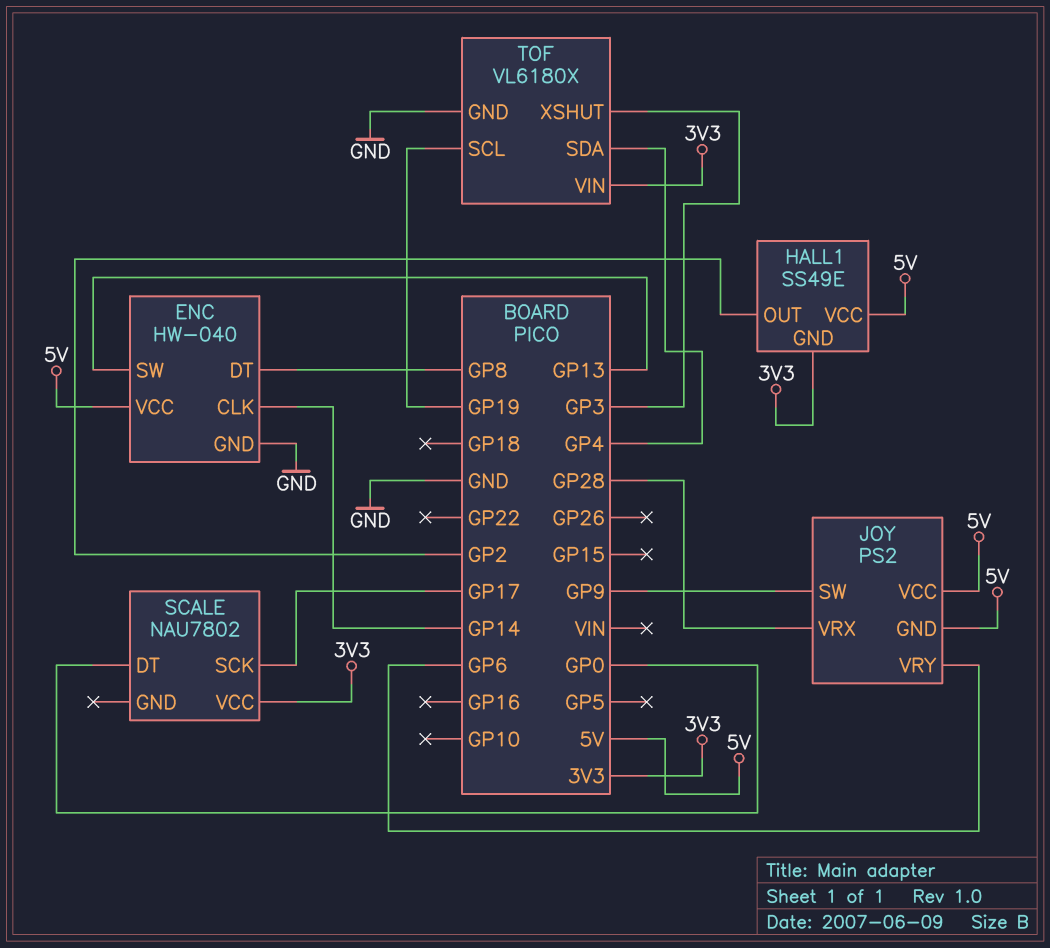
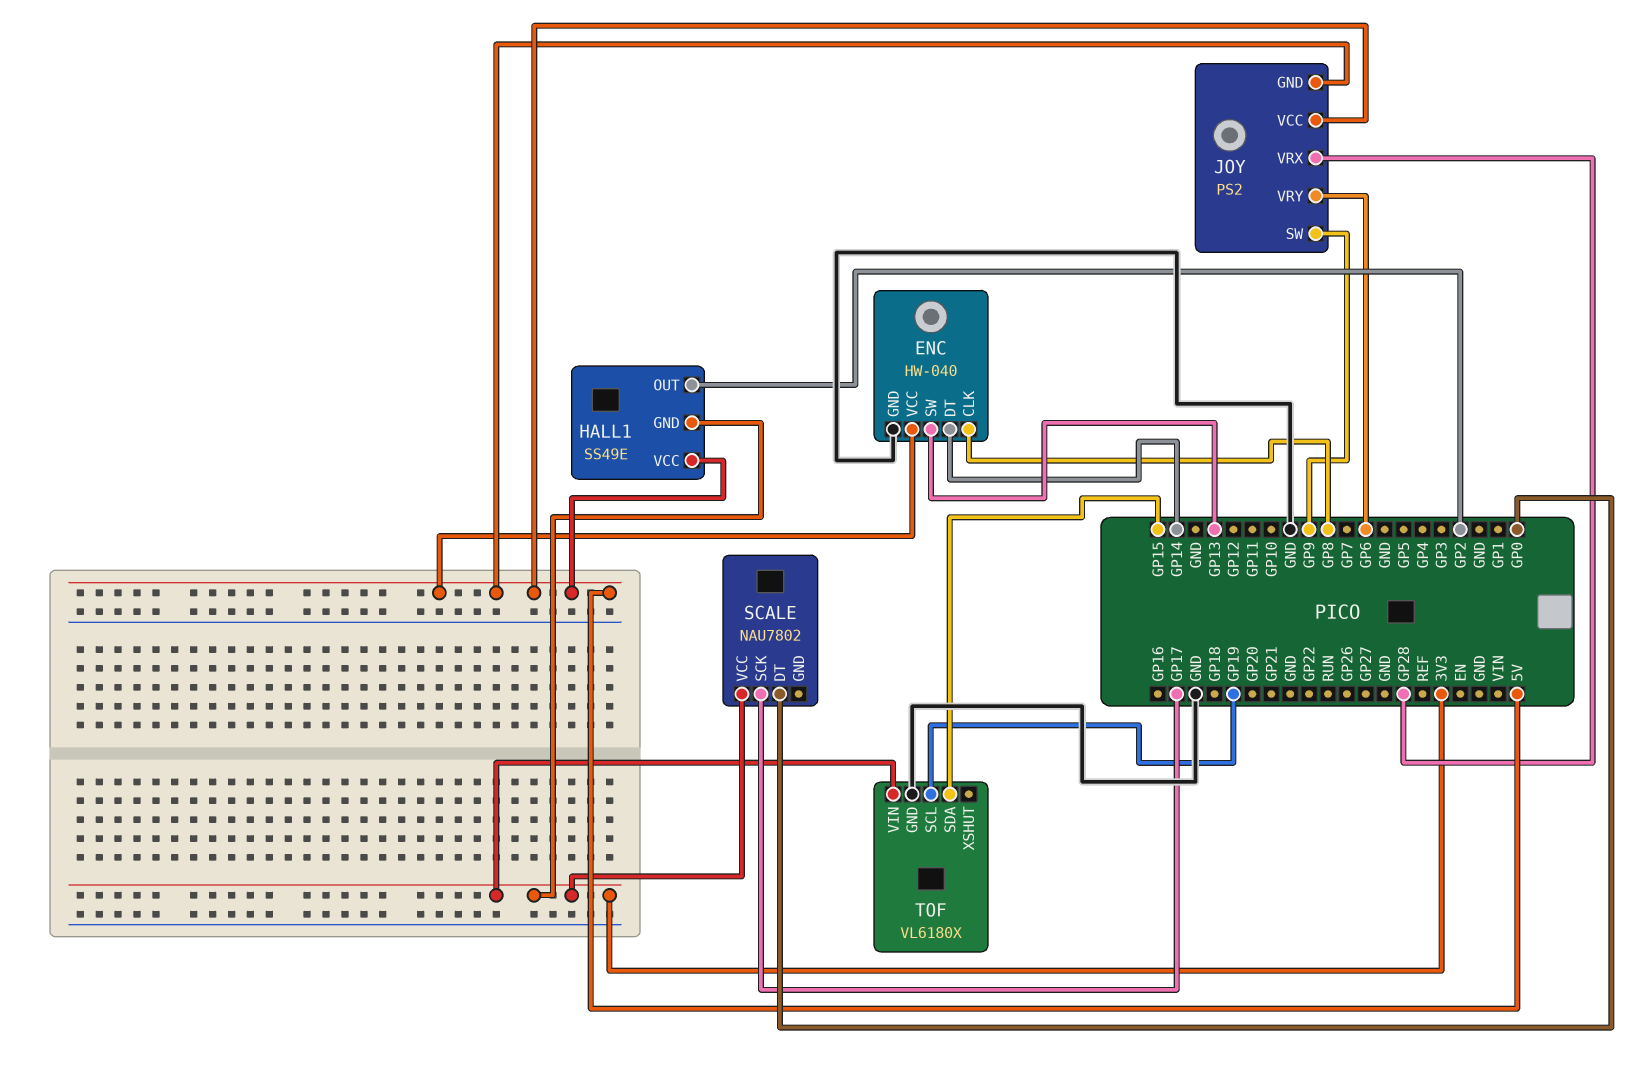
ENC pin CLK: GP14 -> GP8
ENC pin DT: GP8 -> GP14
TOF pin SDA: GP4 -> GP15
TOF pin XSHUT: GP3 -> none

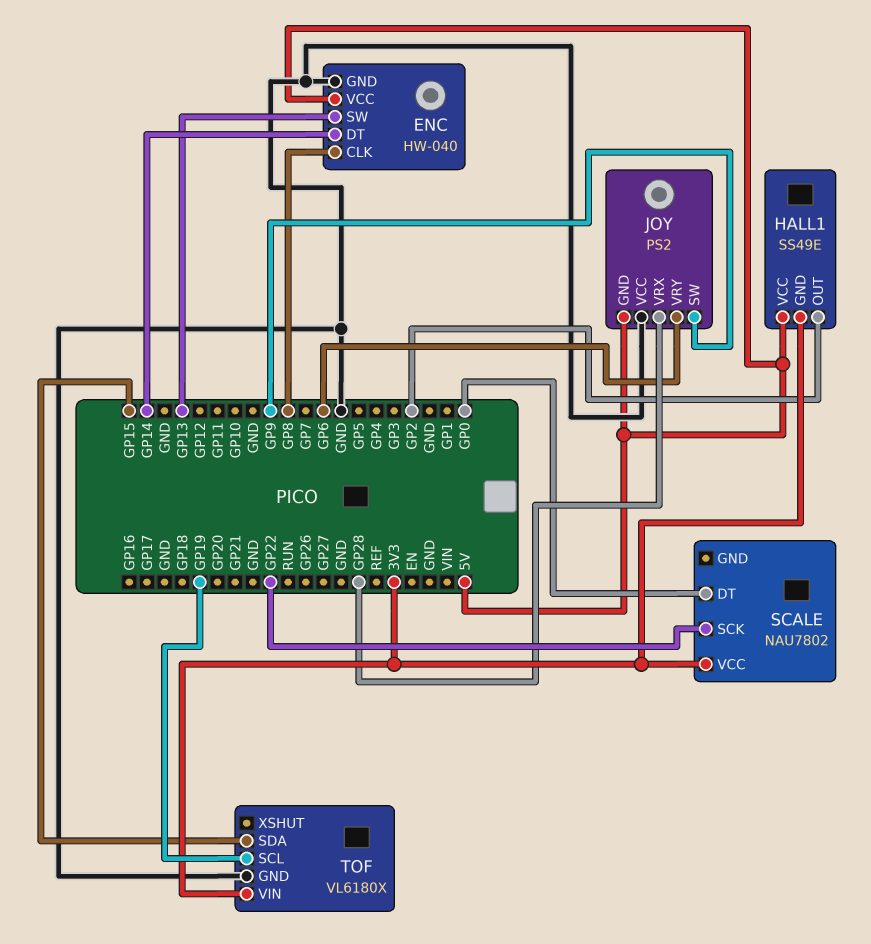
JOY pin VCC: 5V -> GND
SCALE pin SCK: GP17 -> GP22

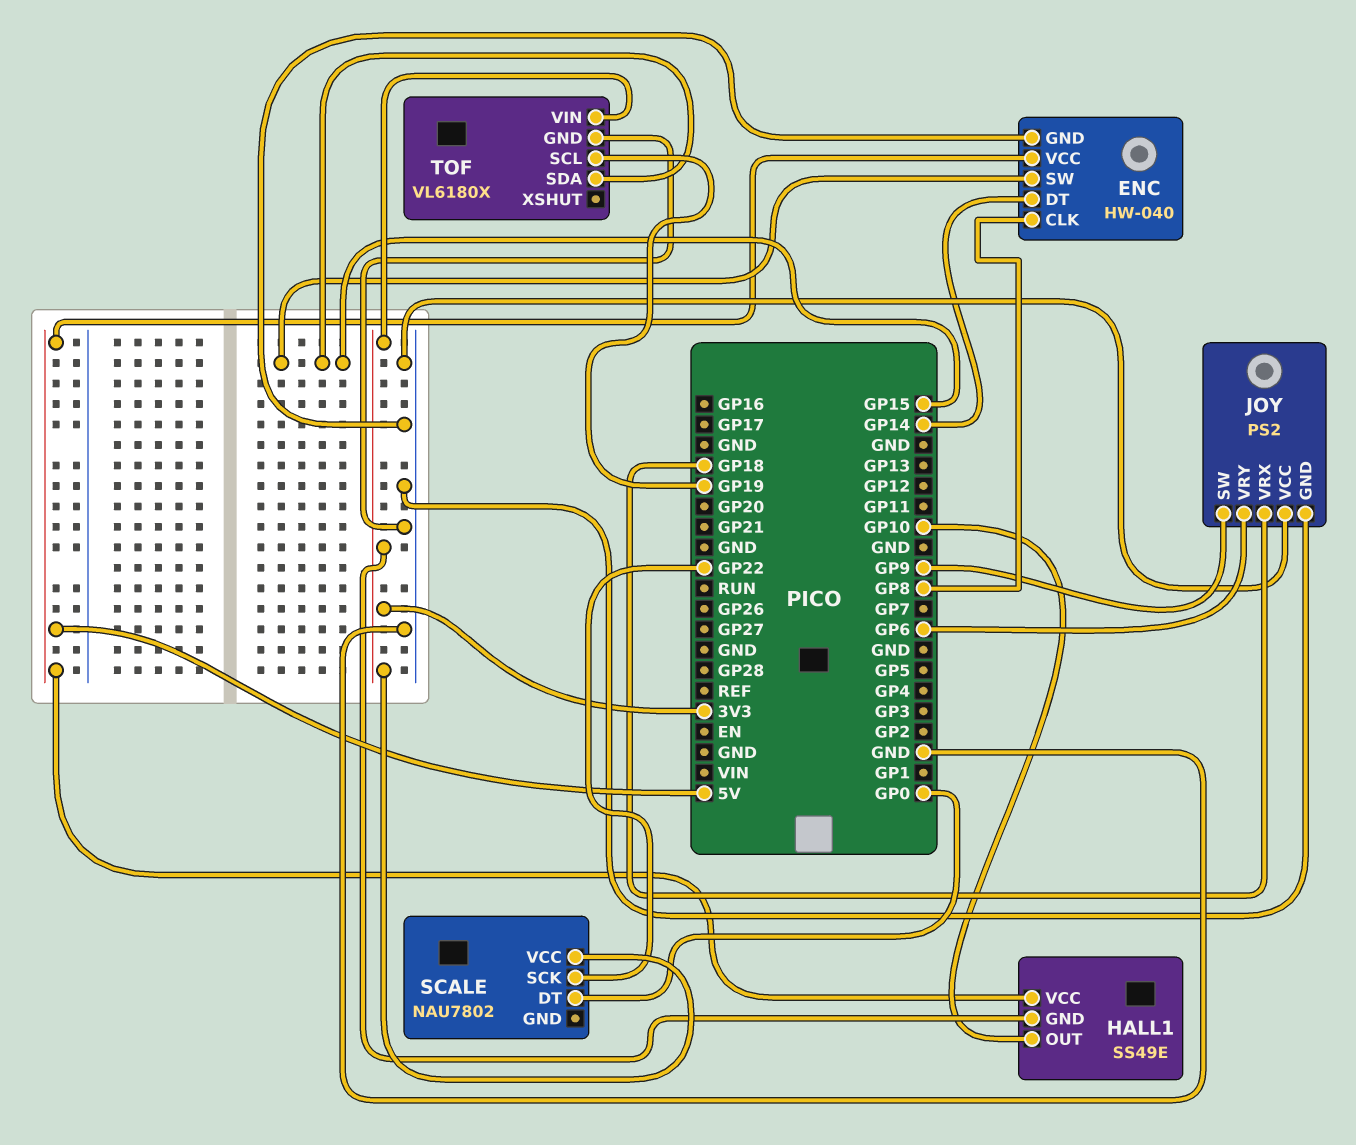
ENC pin SW: GP13 -> GP15
HALL1 pin OUT: GP2 -> GP10
JOY pin GND: 5V -> GND
JOY pin VRX: GP28 -> GP18

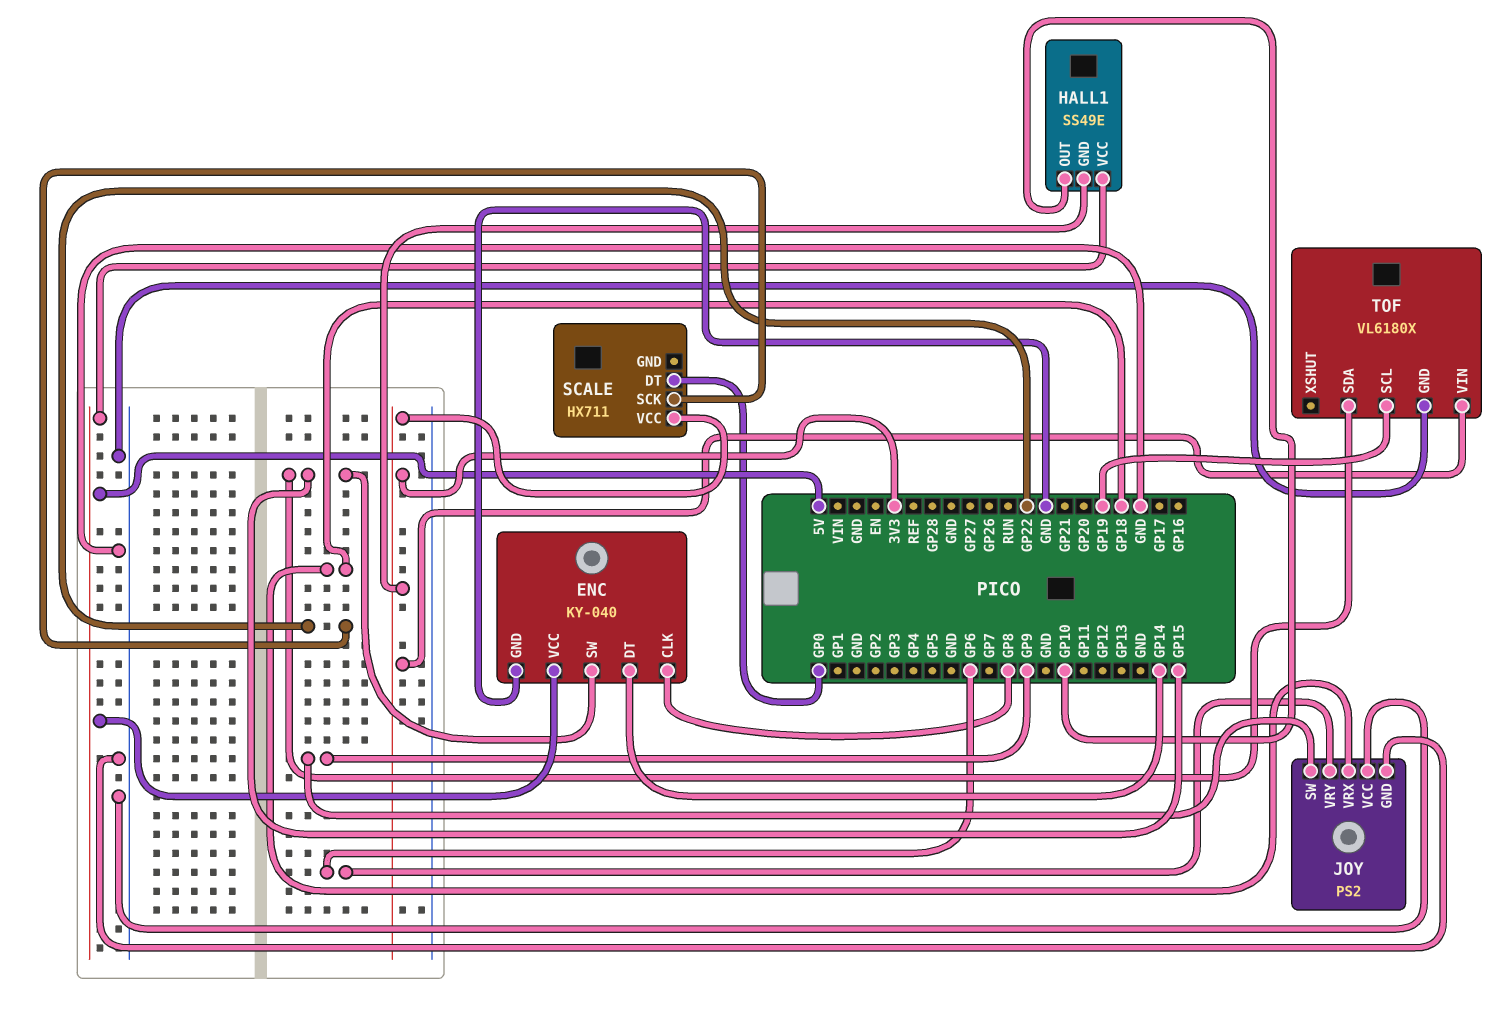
ENC: HW-040 -> KY-040
SCALE: NAU7802 -> HX711

